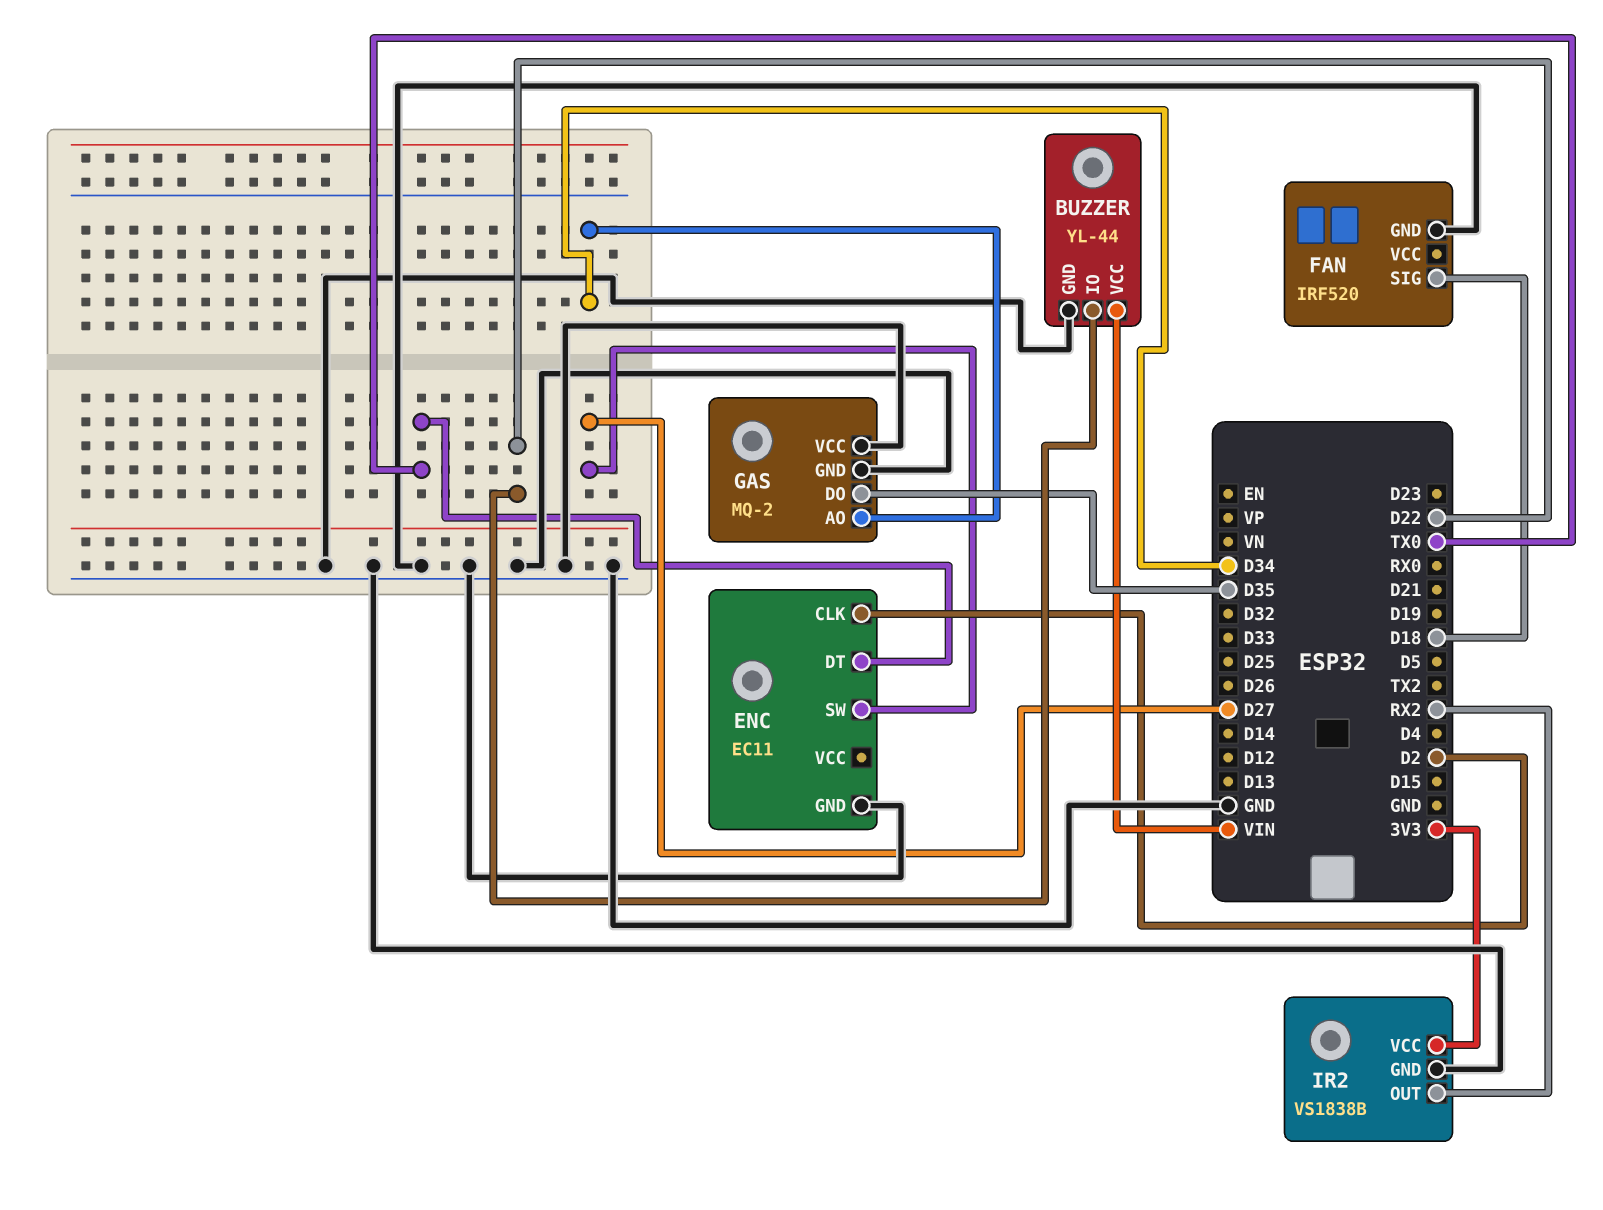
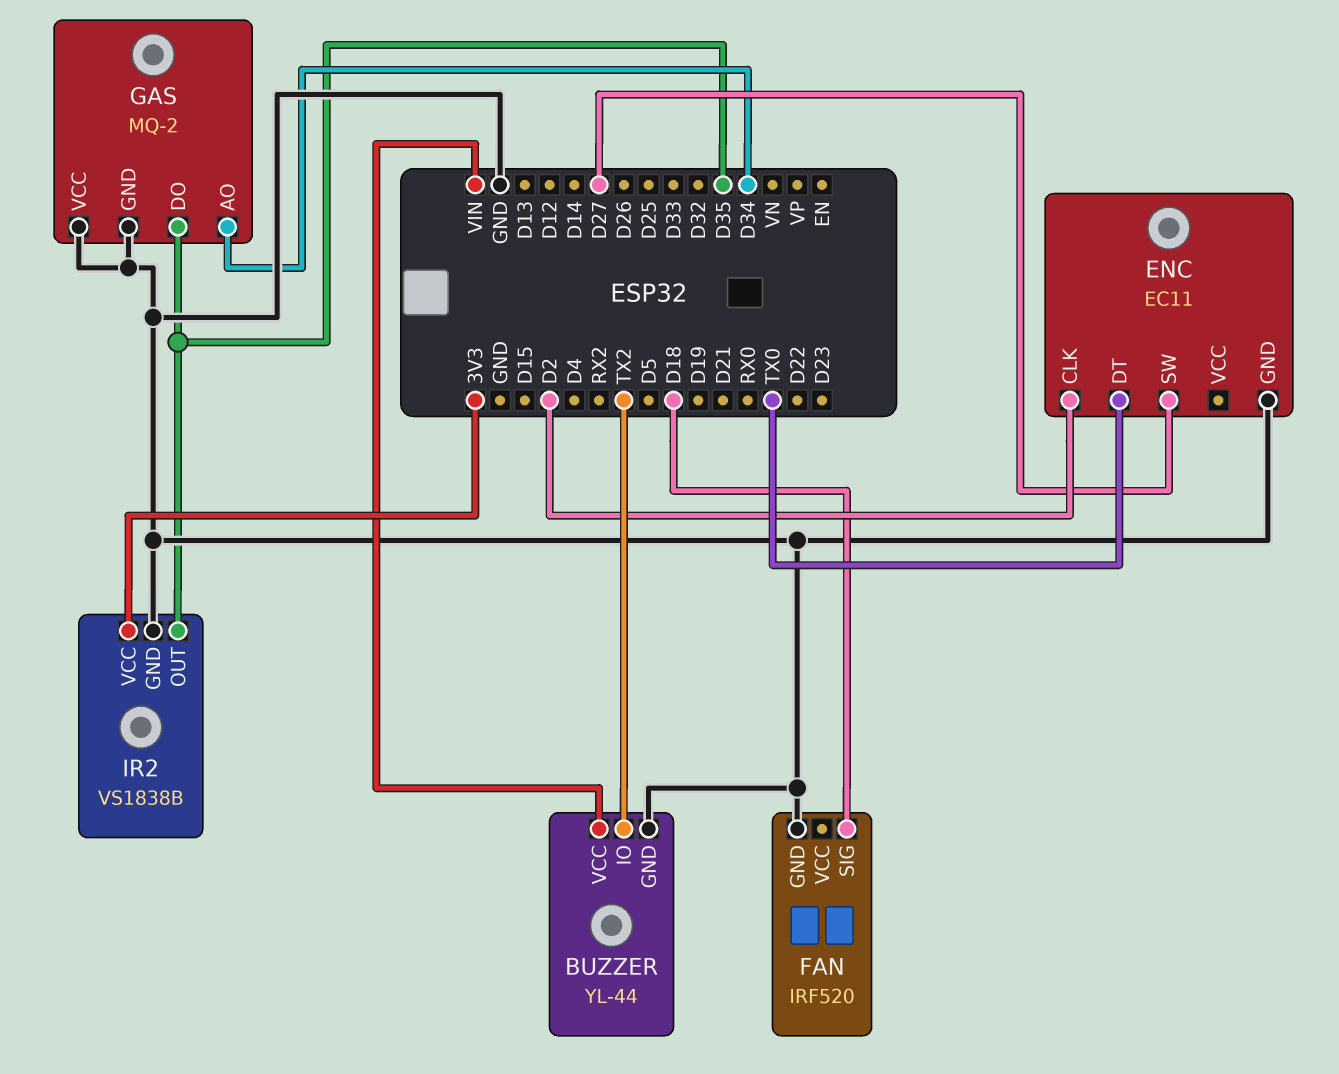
BUZZER pin IO: D22 -> TX2
IR2 pin OUT: RX2 -> D35

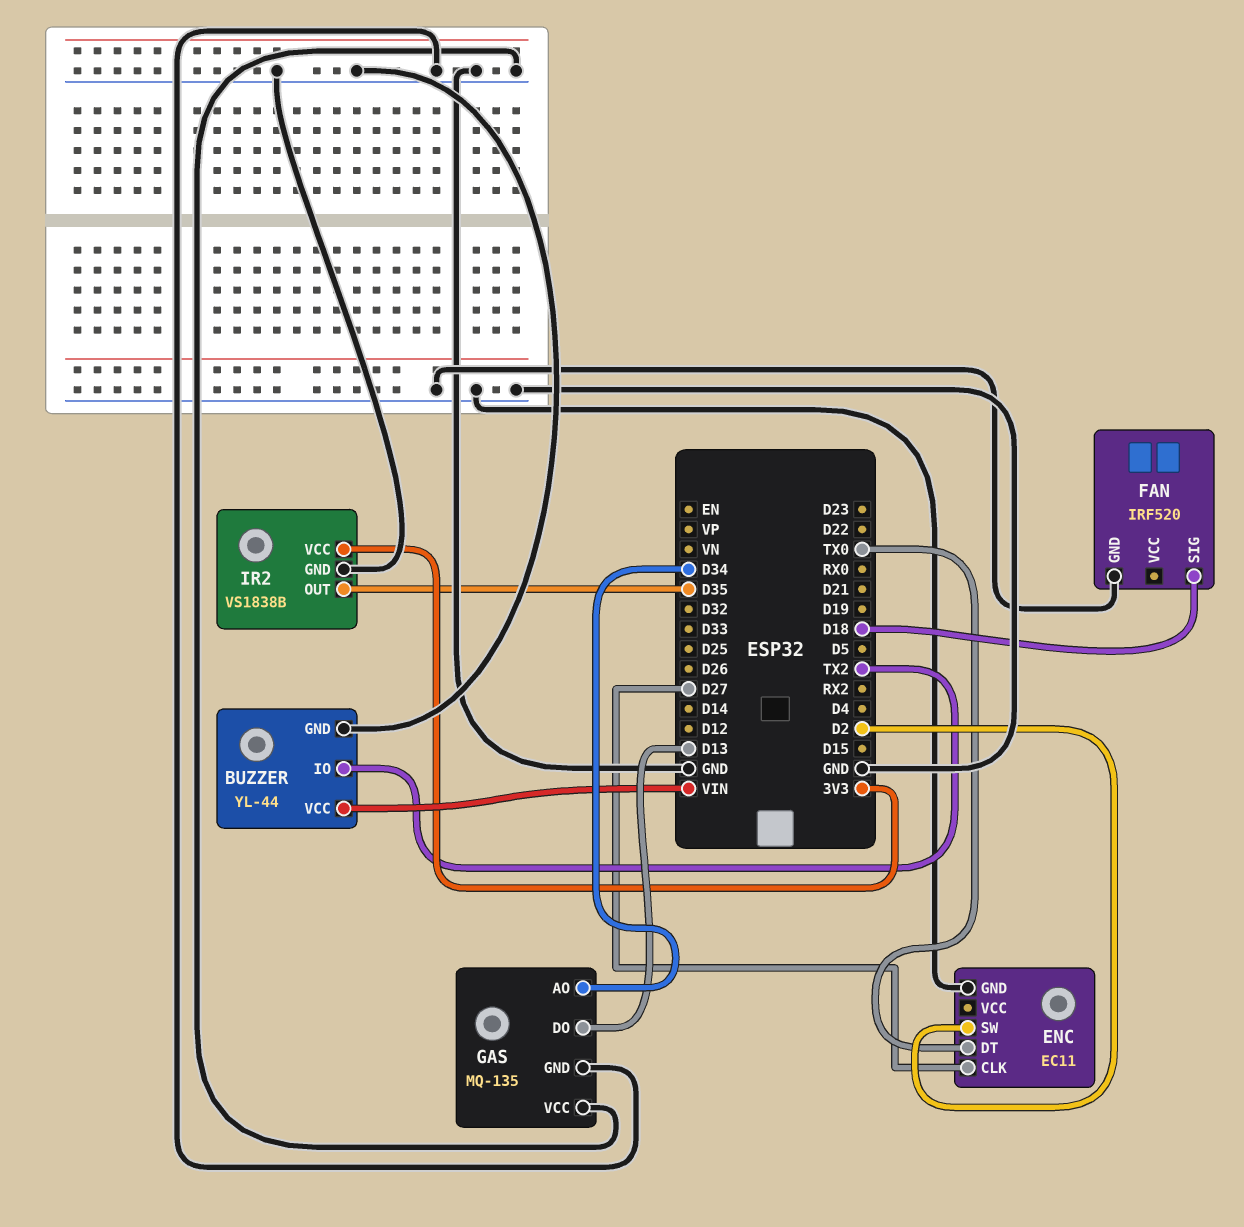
ENC pin CLK: D2 -> D27
ENC pin SW: D27 -> D2
GAS: MQ-2 -> MQ-135
GAS pin DO: D35 -> D13

